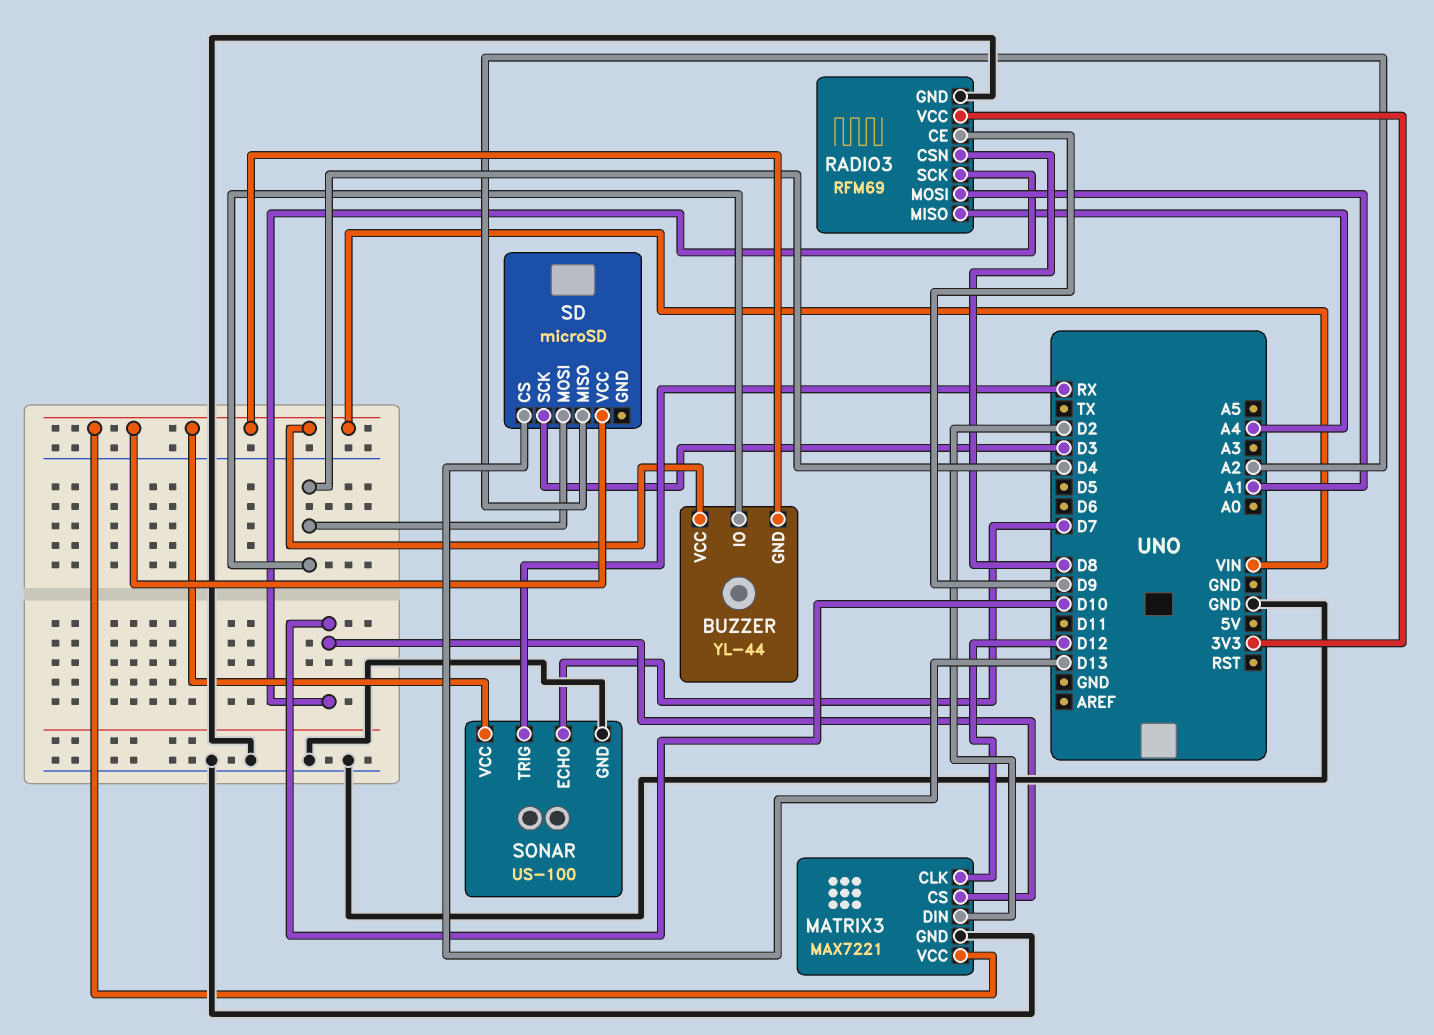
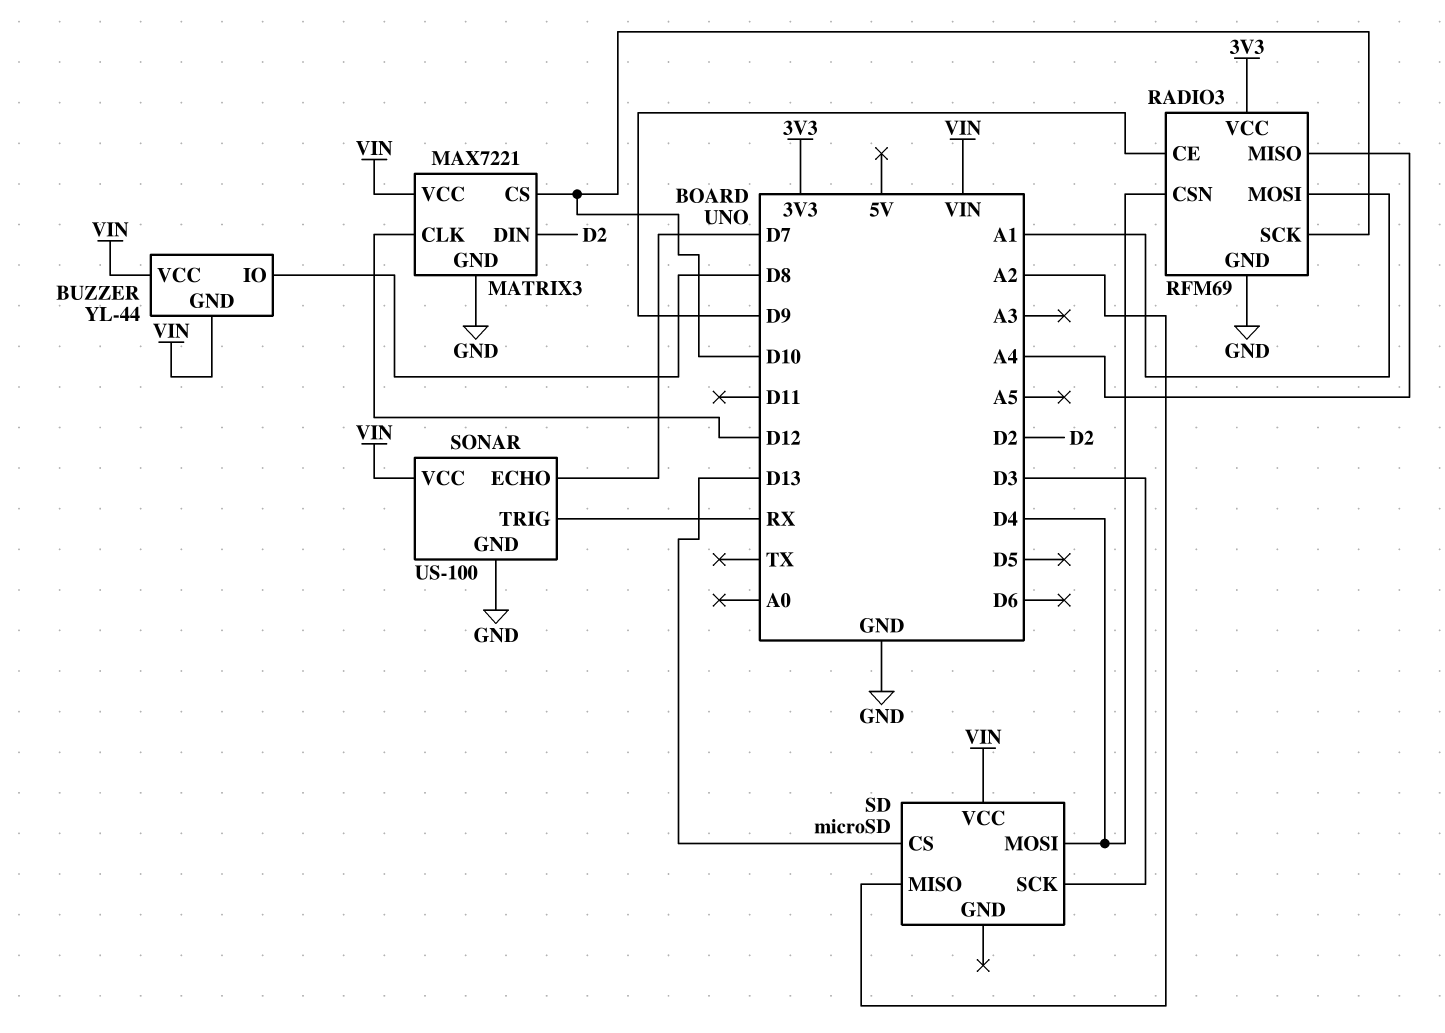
BUZZER pin IO: D4 -> D8
RADIO3 pin CSN: D8 -> D4

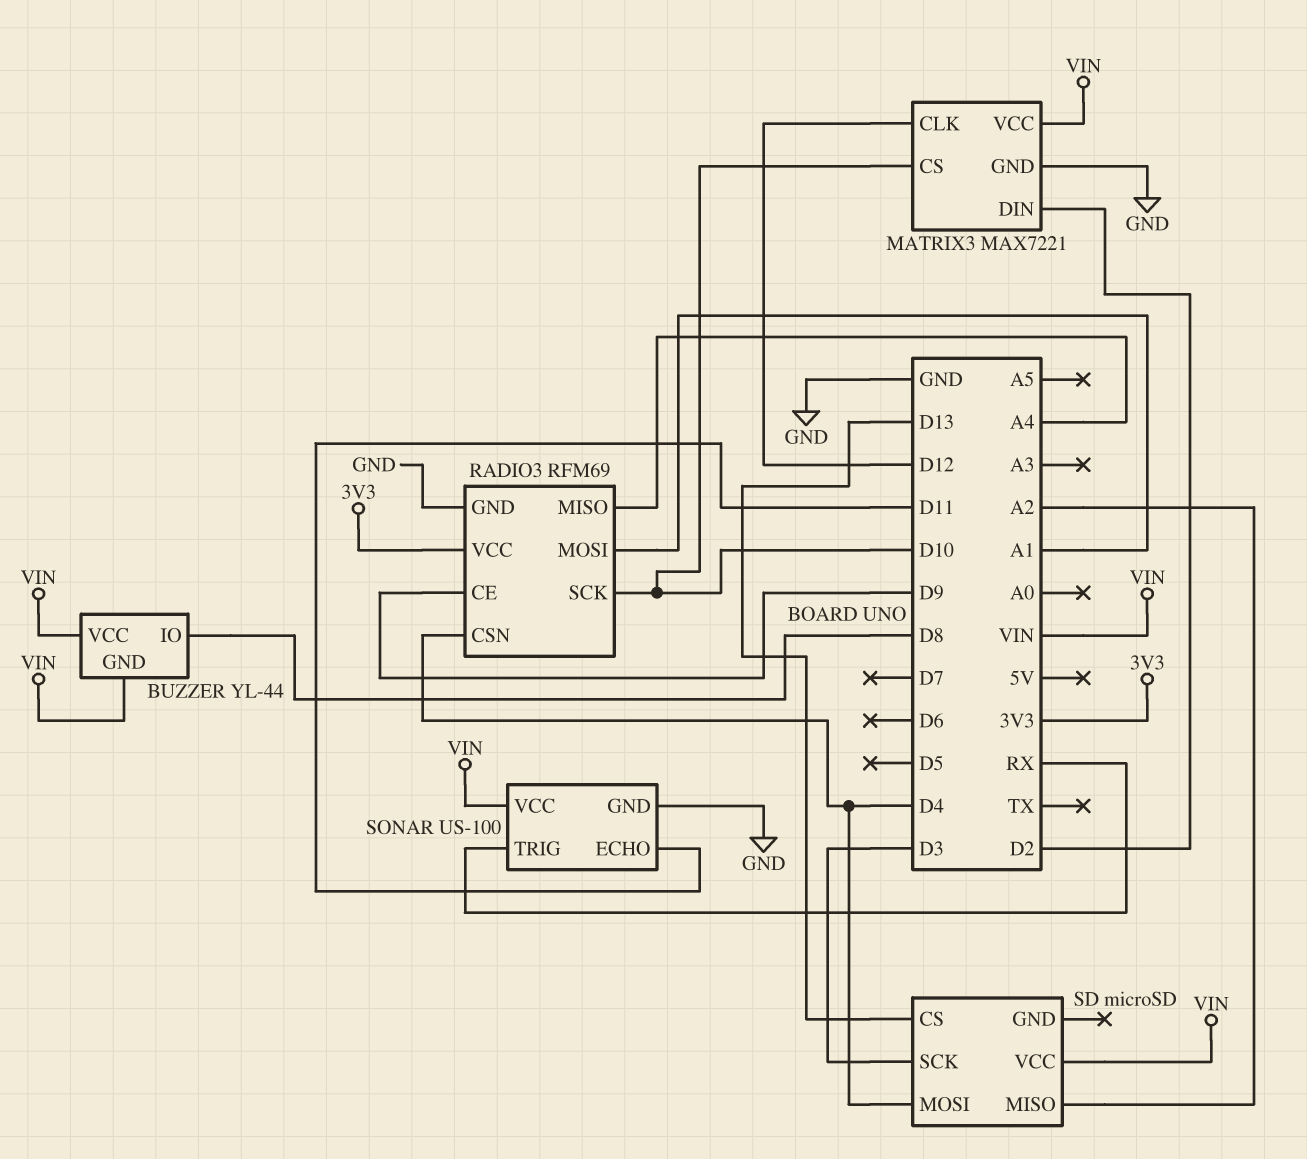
SONAR pin ECHO: D7 -> D11

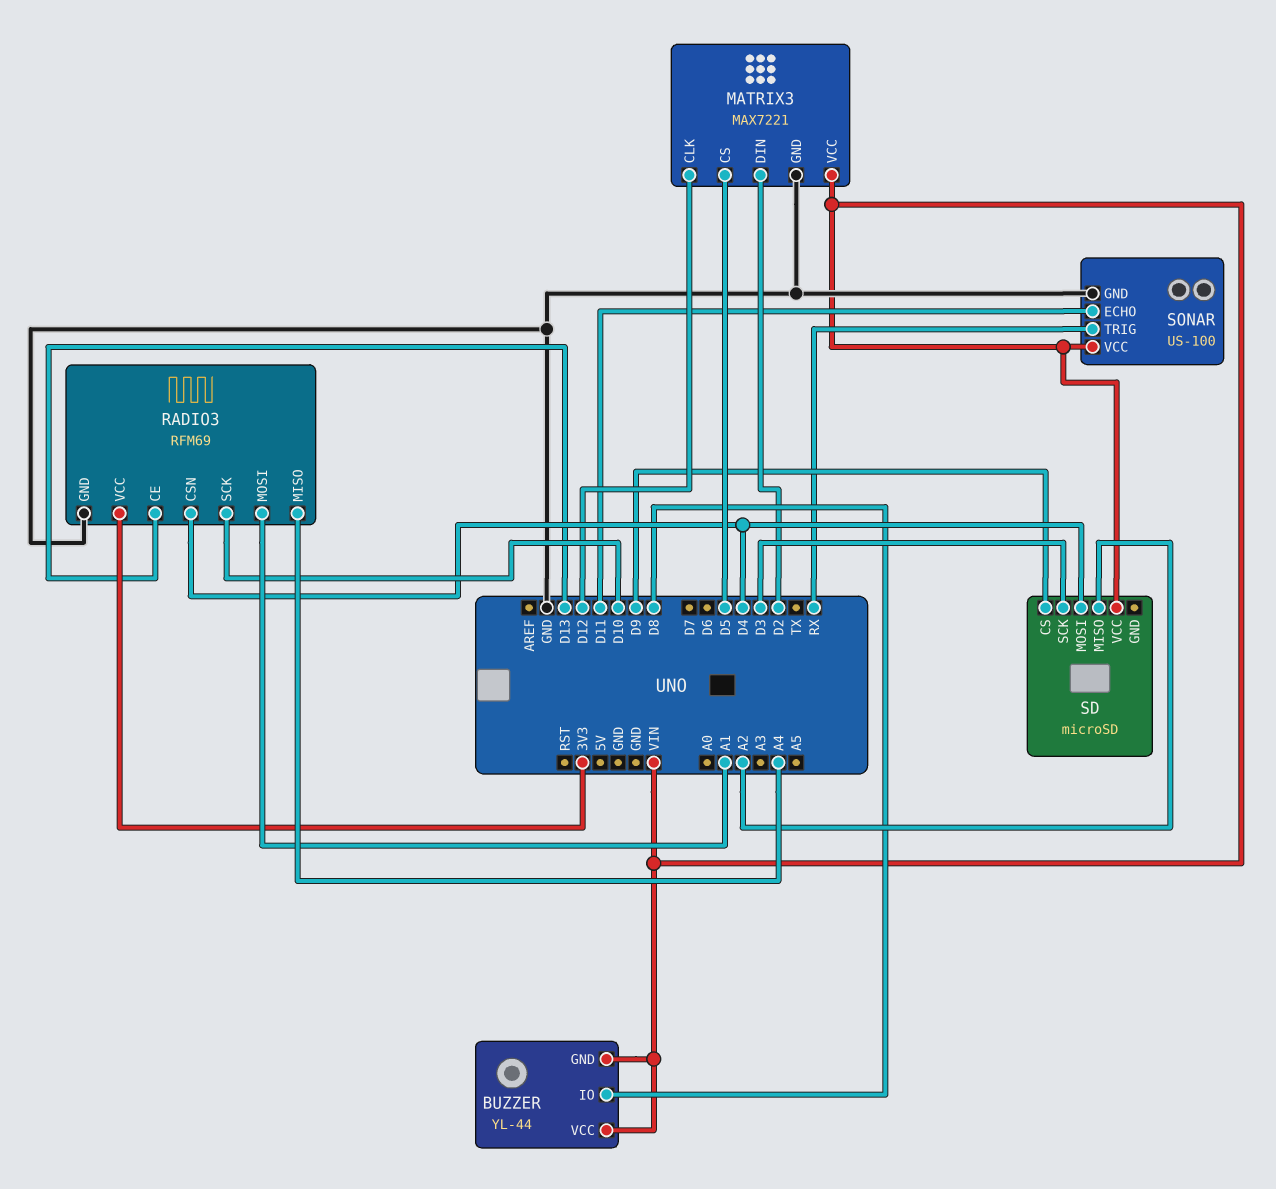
MATRIX3 pin CS: D10 -> D5
RADIO3 pin CE: D9 -> D13
SD pin CS: D13 -> D9

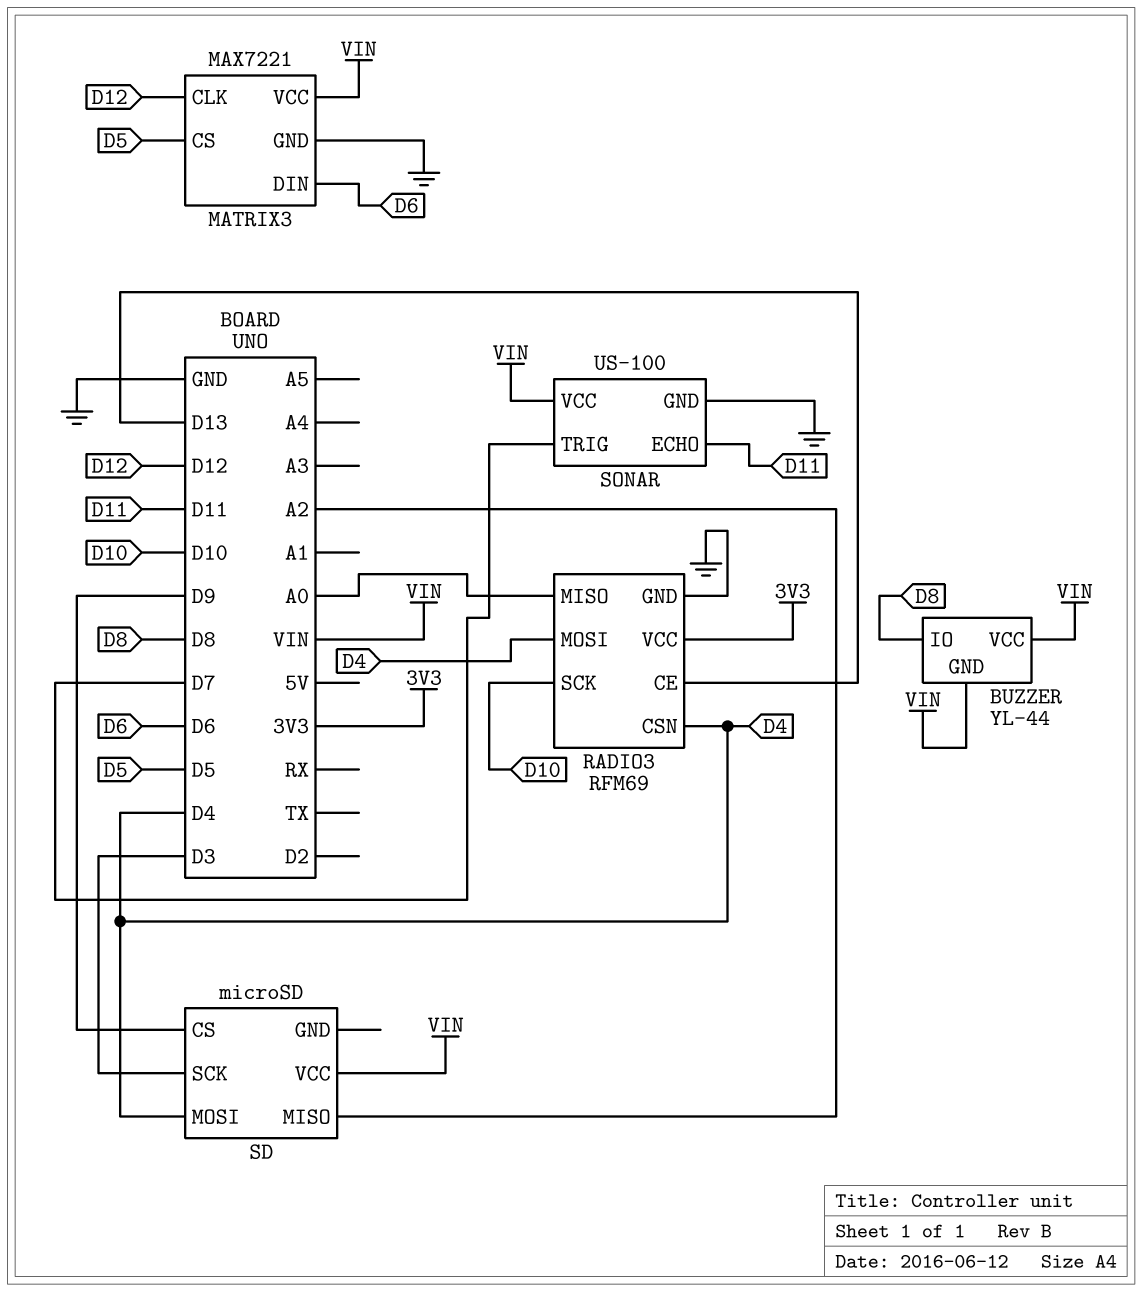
MATRIX3 pin DIN: D2 -> D6
RADIO3 pin MISO: A4 -> A0
RADIO3 pin MOSI: A1 -> D4
SONAR pin TRIG: RX -> D7

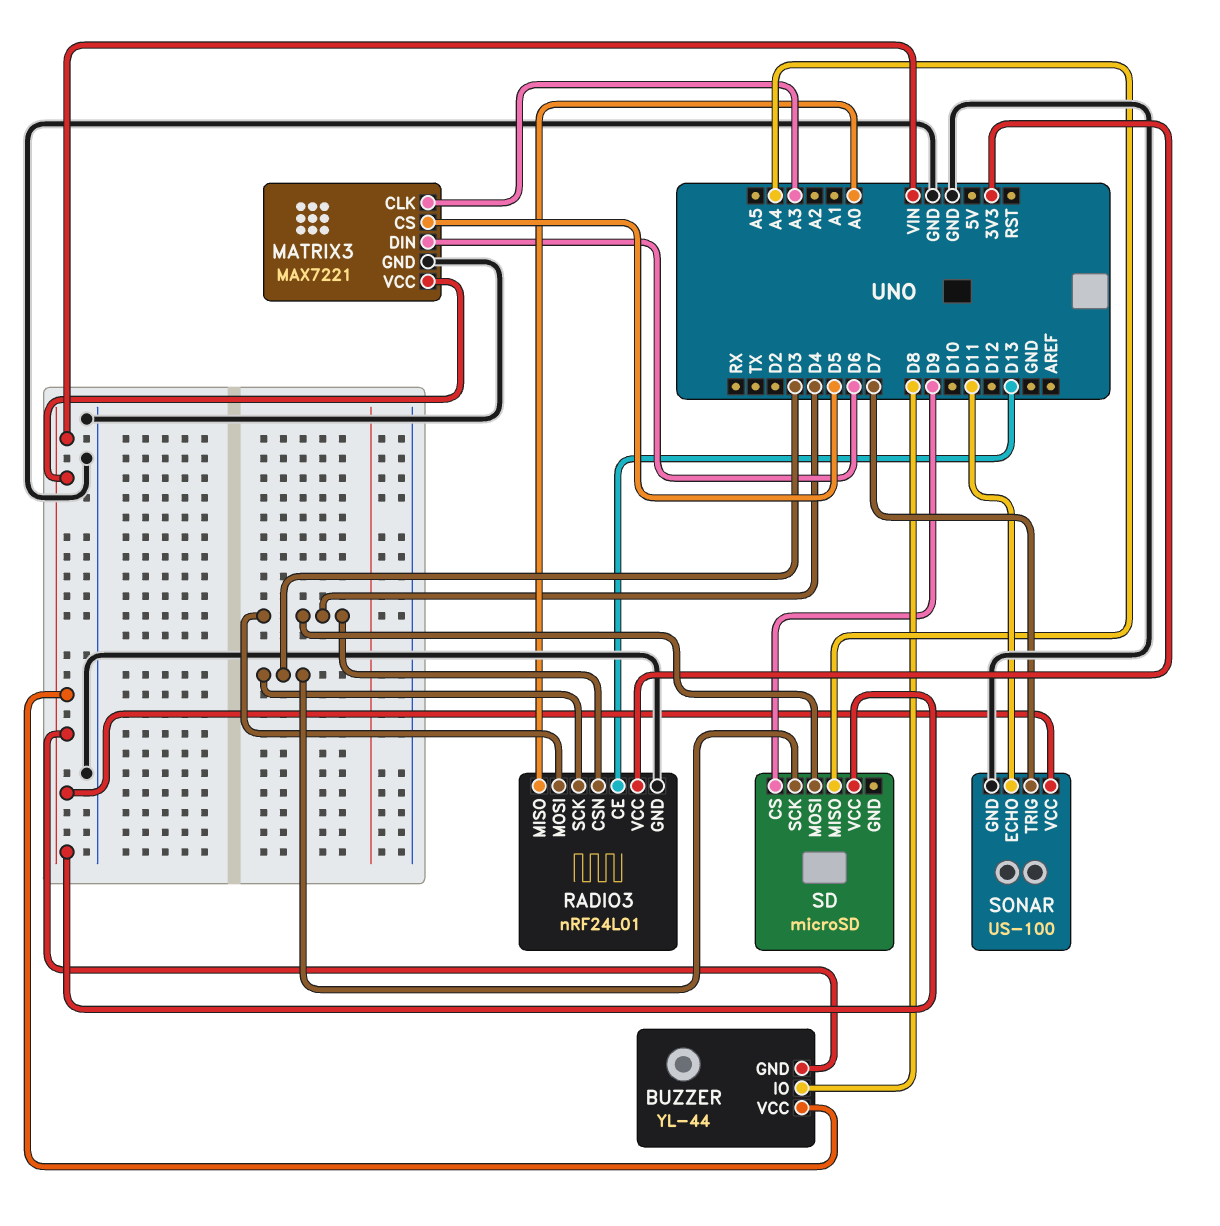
MATRIX3 pin CLK: D12 -> A3
RADIO3: RFM69 -> nRF24L01
RADIO3 pin SCK: D10 -> D3
SD pin MISO: A2 -> A4

